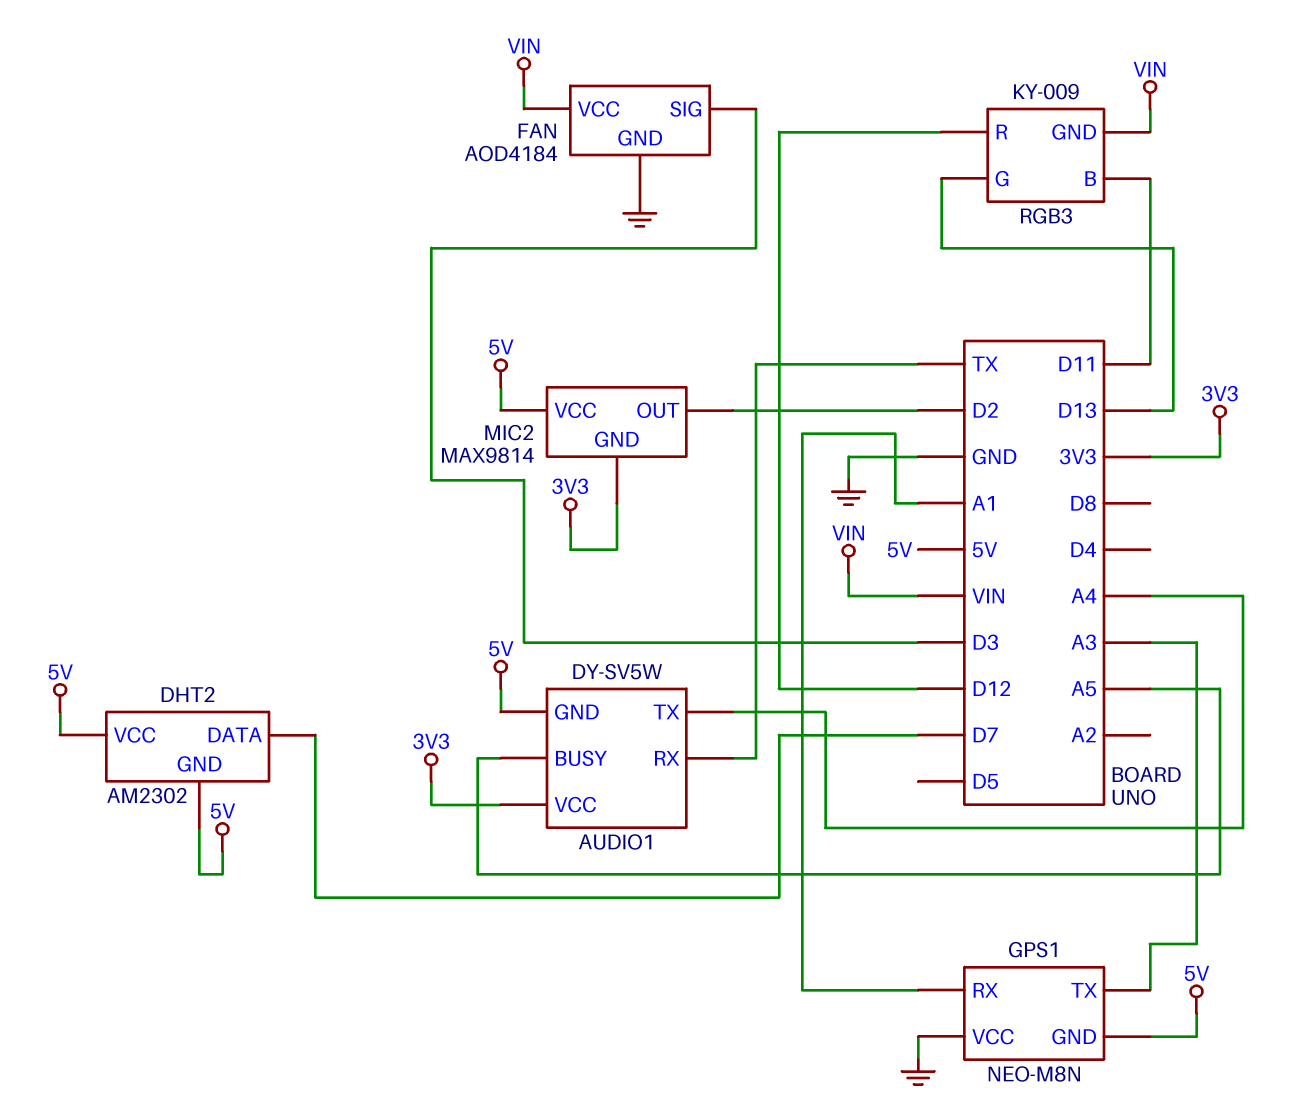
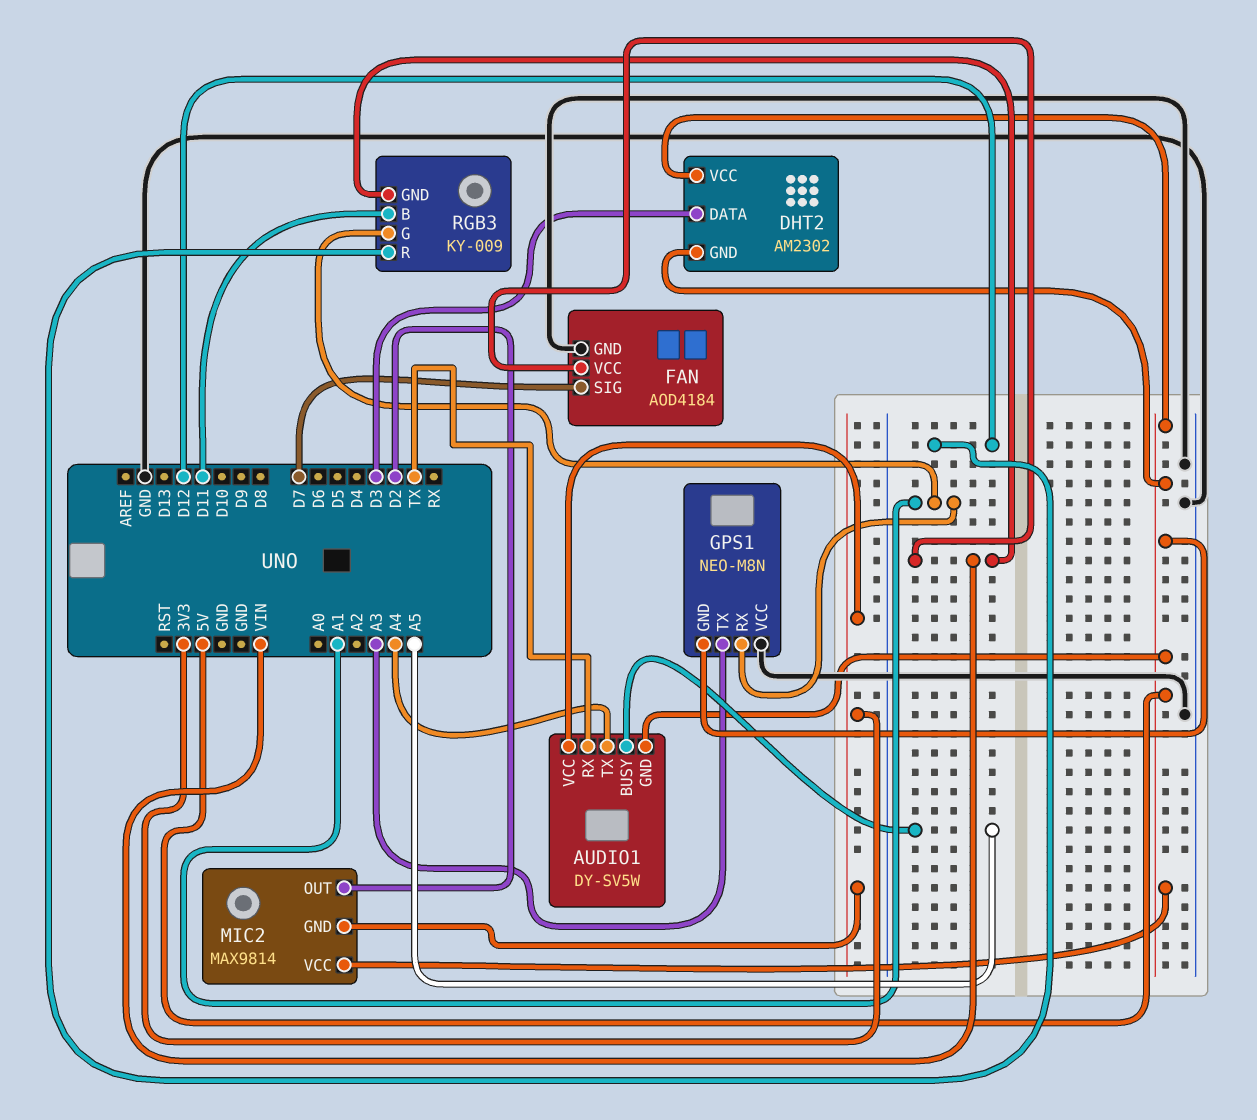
DHT2 pin DATA: D7 -> D3
FAN pin SIG: D3 -> D7
RGB3 pin G: D13 -> A1

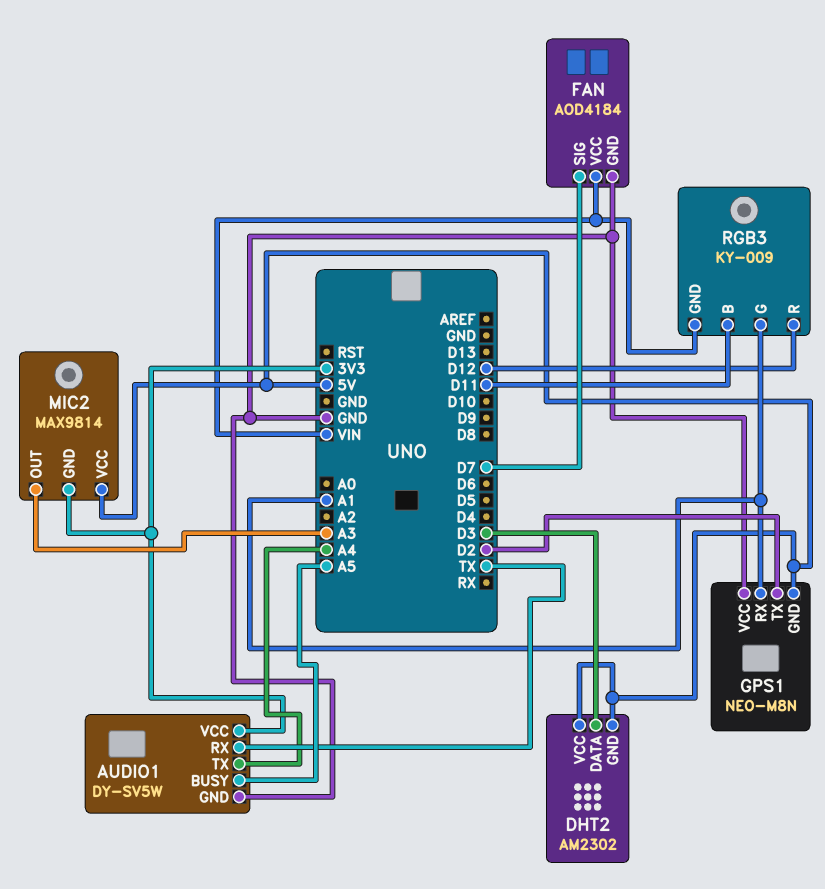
AUDIO1 pin GND: 5V -> GND
GPS1 pin TX: A3 -> D2
MIC2 pin OUT: D2 -> A3

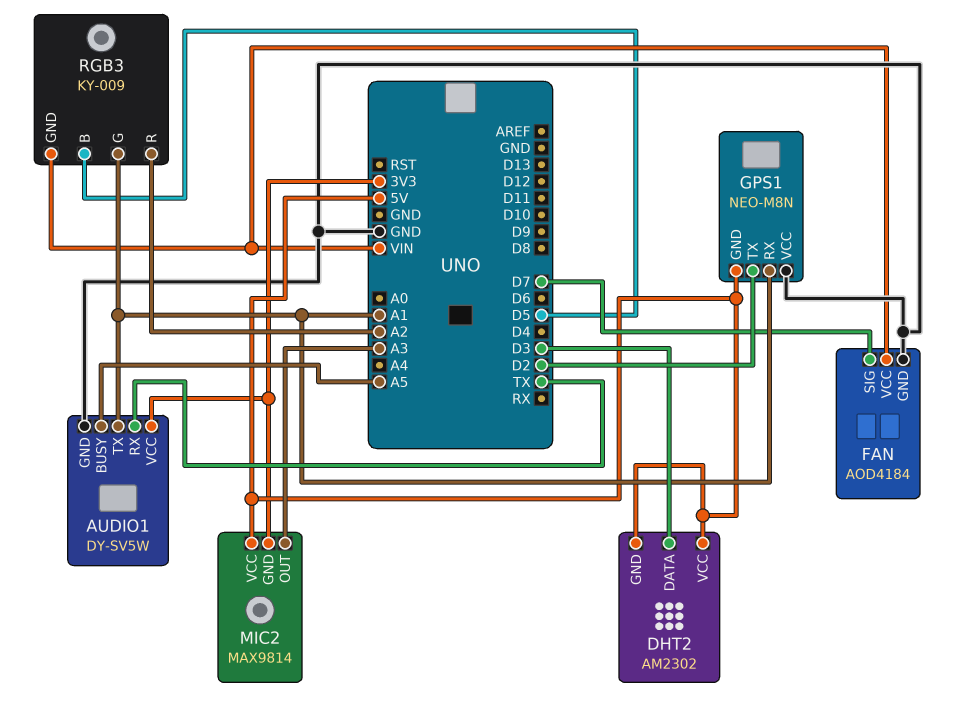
AUDIO1 pin TX: A4 -> A1
RGB3 pin B: D11 -> D5
RGB3 pin R: D12 -> A2

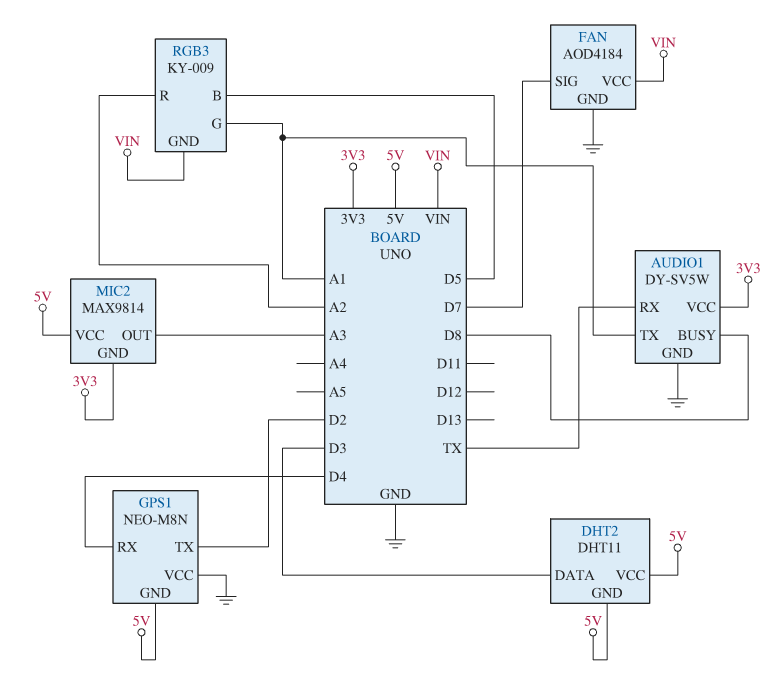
AUDIO1 pin BUSY: A5 -> D8
DHT2: AM2302 -> DHT11
GPS1 pin RX: A1 -> D4

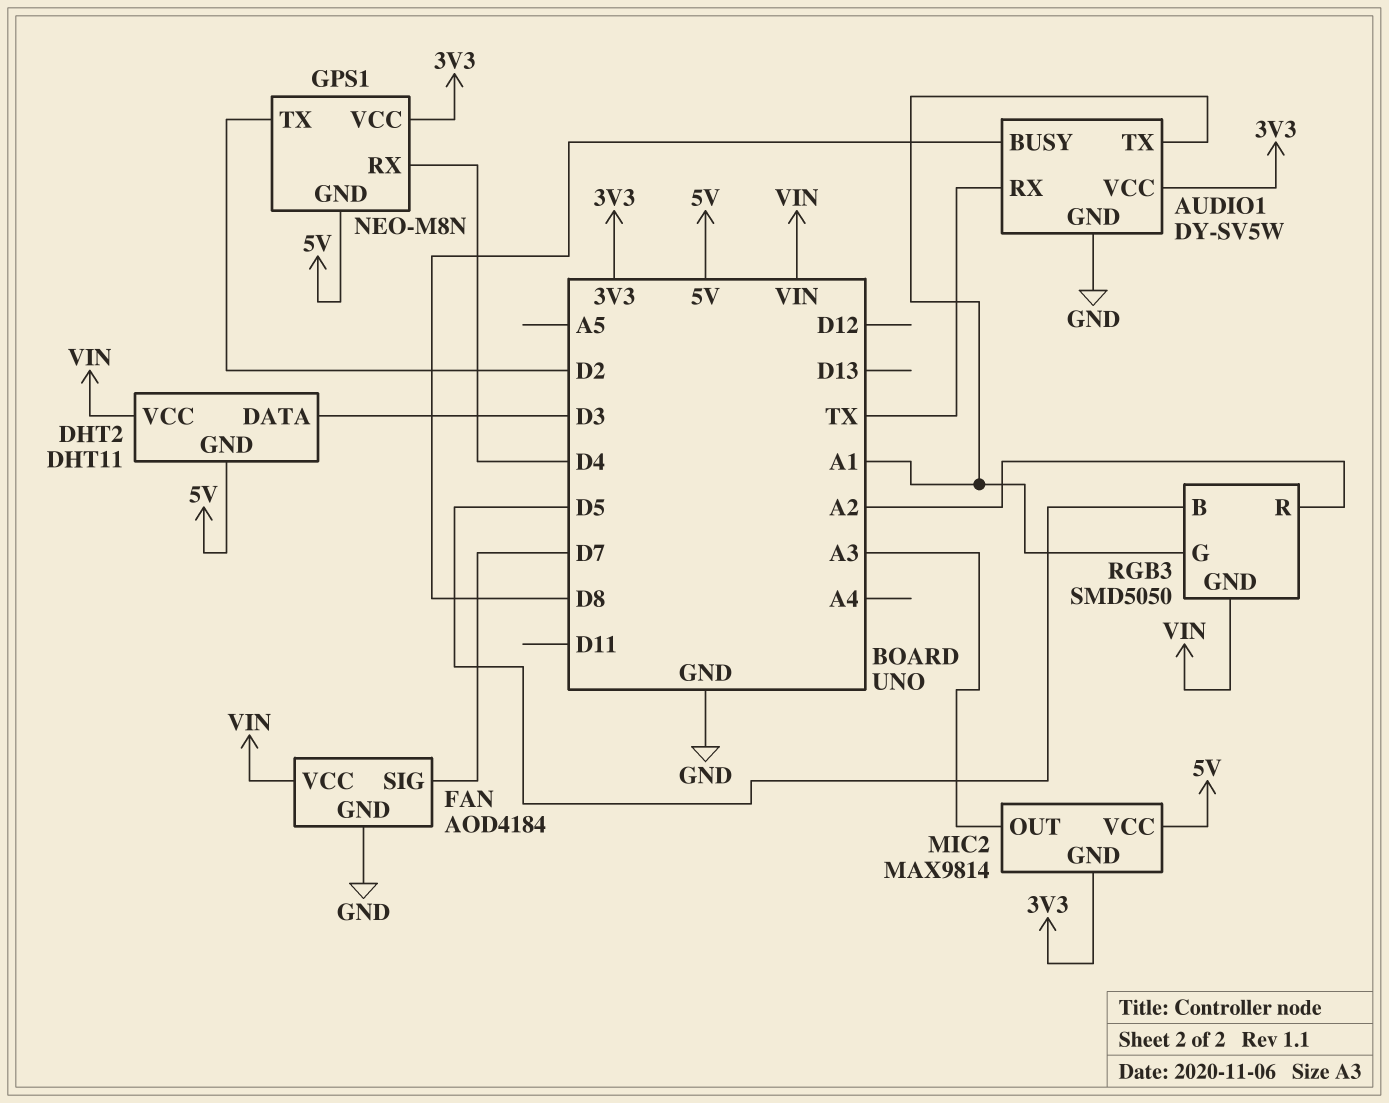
DHT2 pin VCC: 5V -> VIN
GPS1 pin VCC: GND -> 3V3
RGB3: KY-009 -> SMD5050

